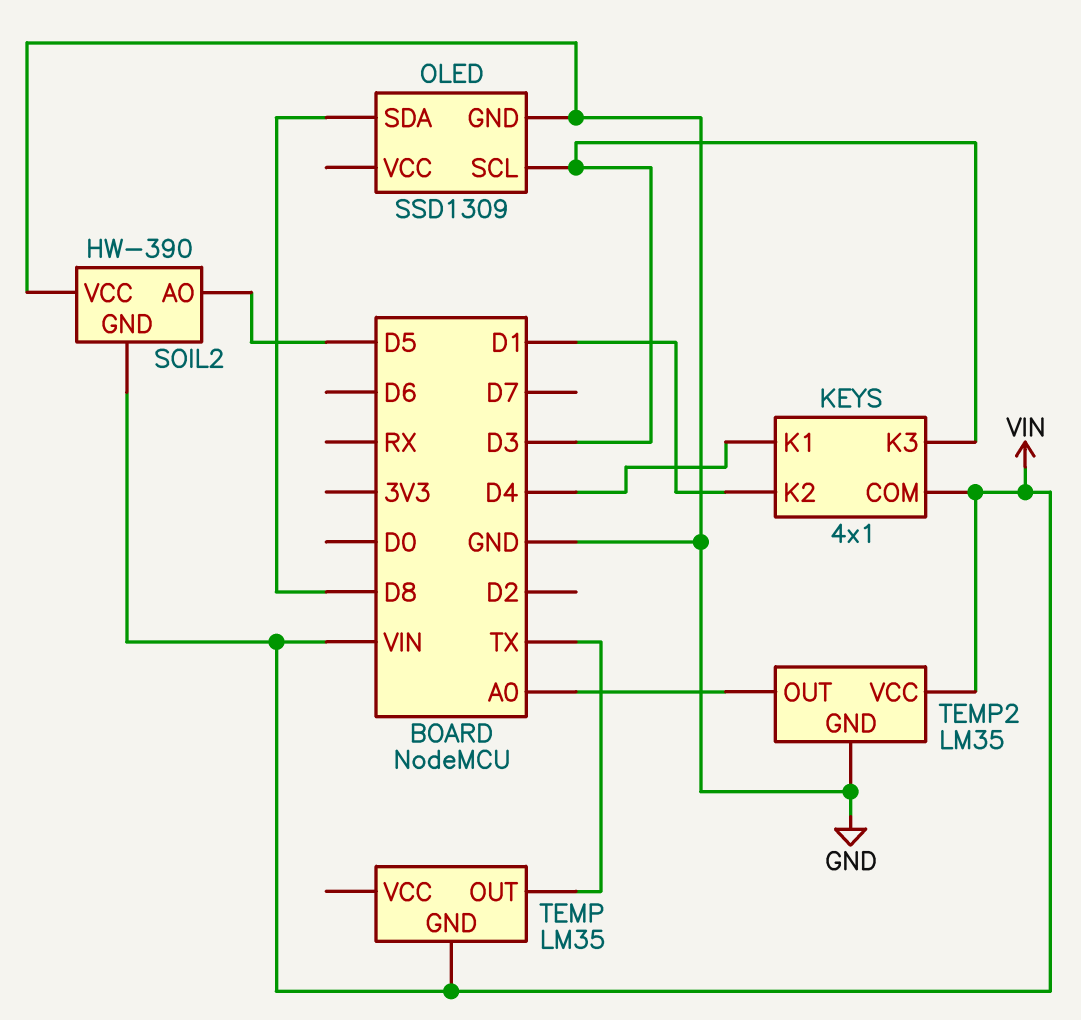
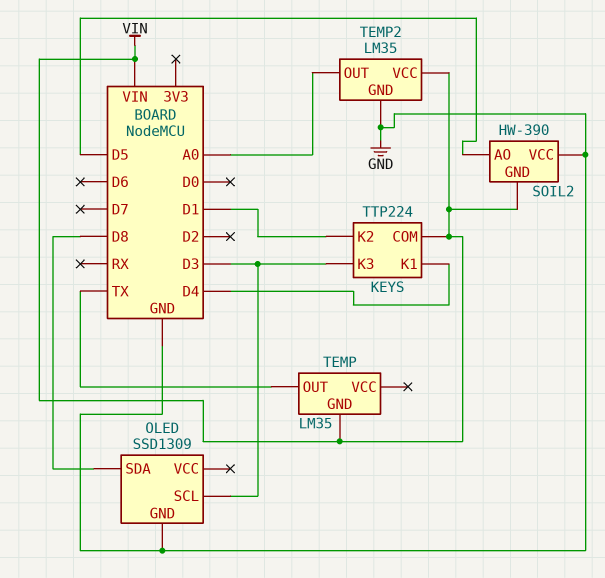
KEYS: 4x1 -> TTP224

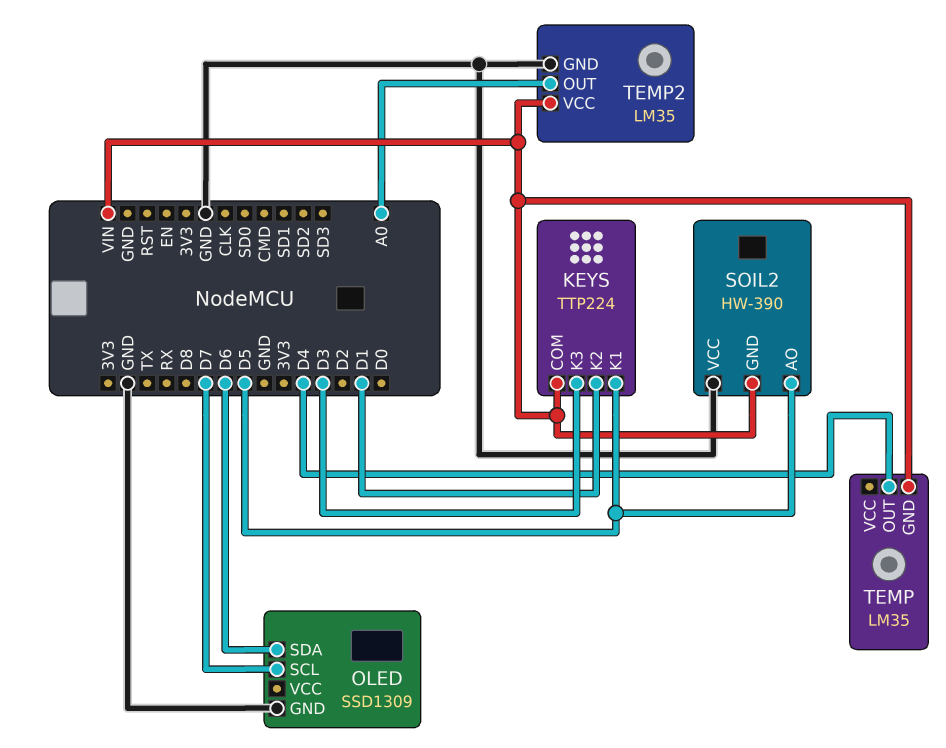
KEYS pin K1: D4 -> D5
OLED pin SCL: D3 -> D7
OLED pin SDA: D8 -> D6
TEMP pin OUT: TX -> D4

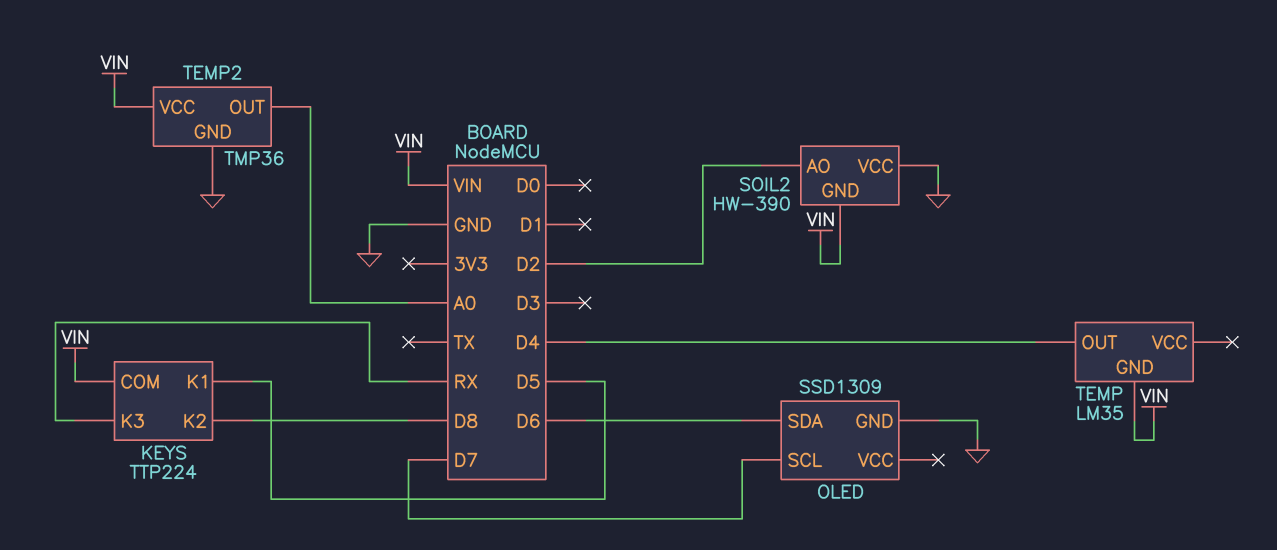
KEYS pin K2: D1 -> D8
KEYS pin K3: D3 -> RX
SOIL2 pin AO: D5 -> D2
TEMP2: LM35 -> TMP36

